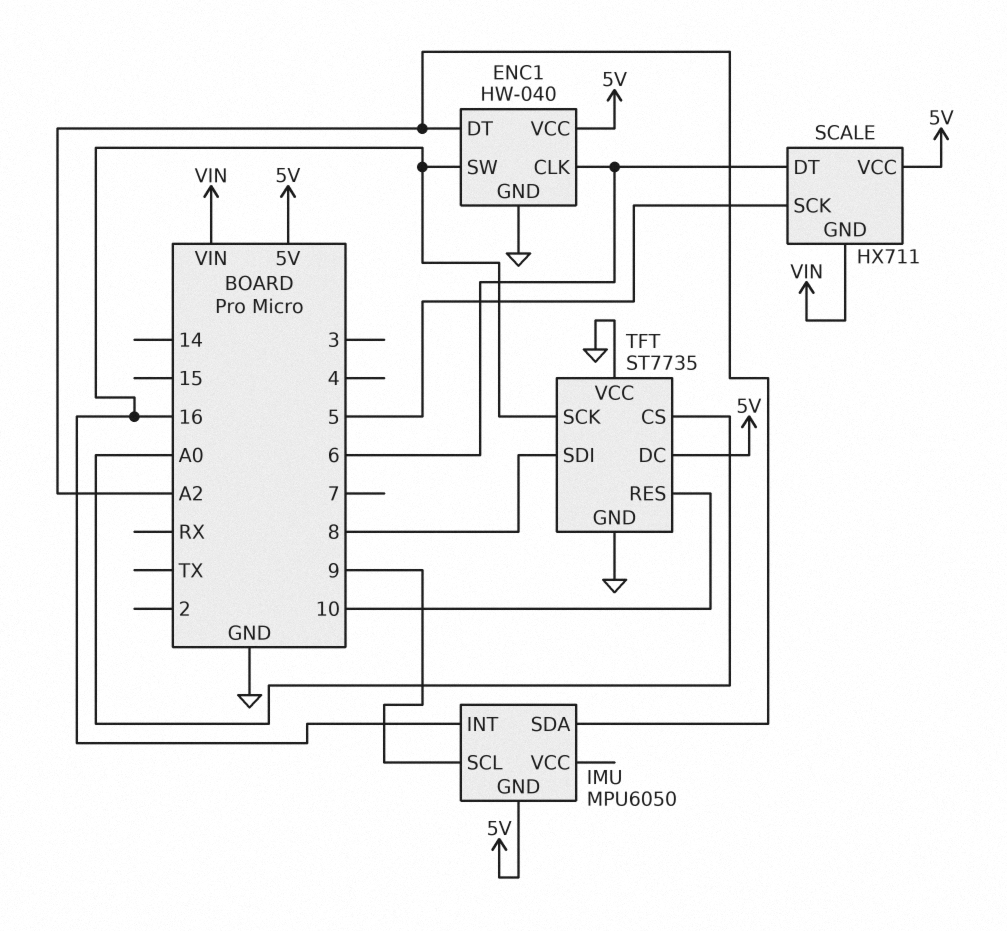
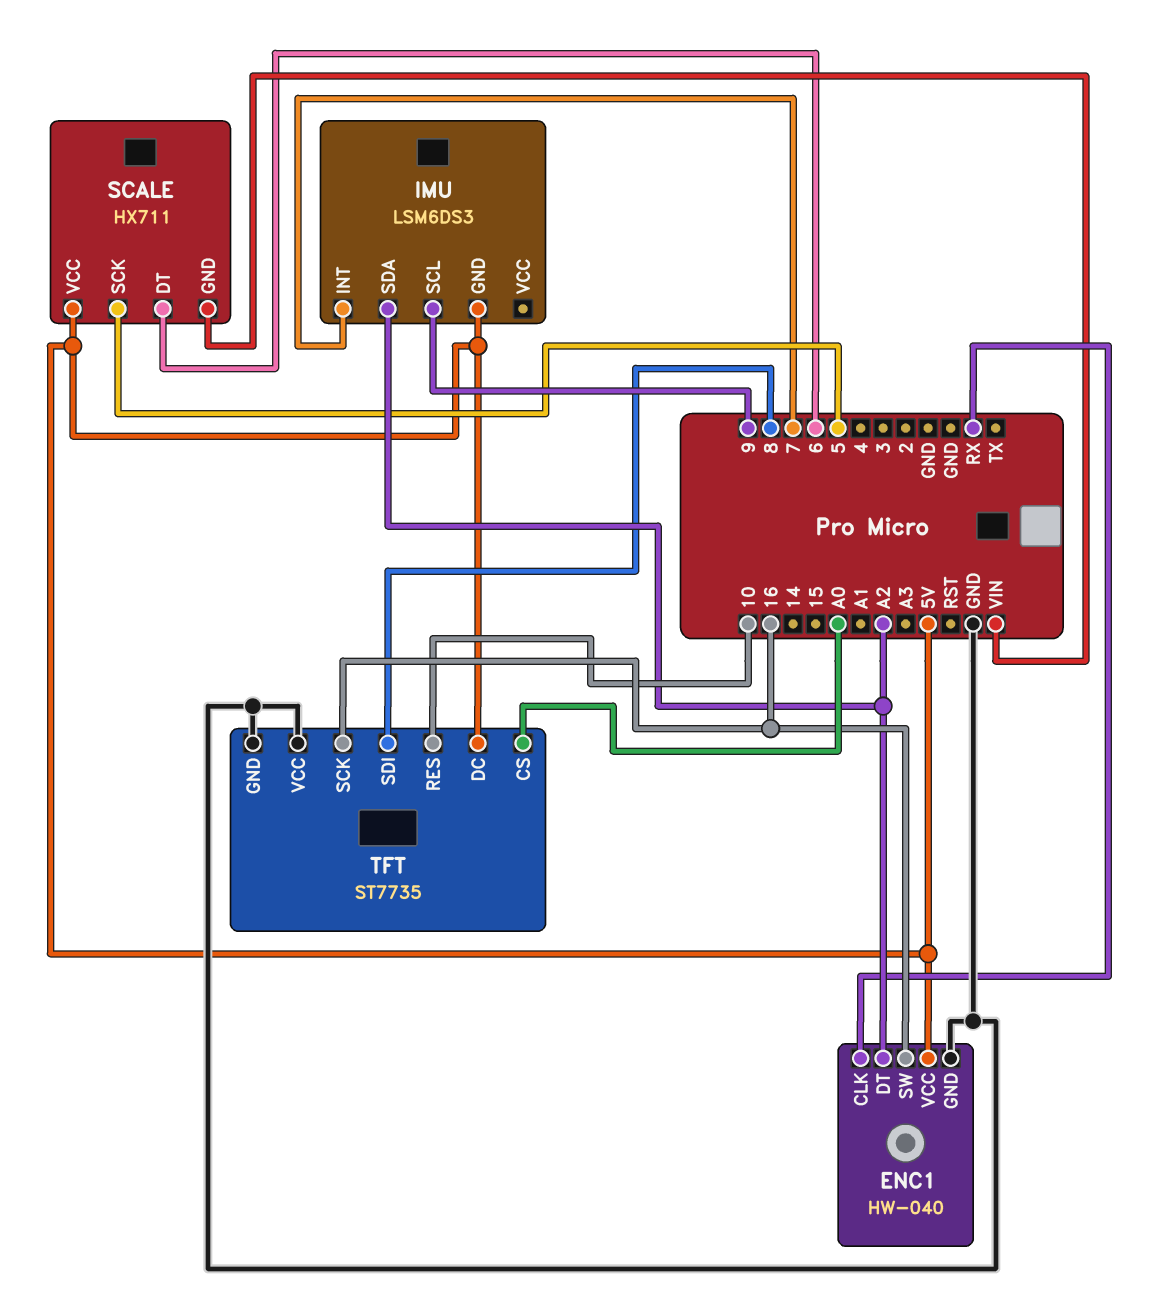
ENC1 pin CLK: 6 -> RX
IMU: MPU6050 -> LSM6DS3
IMU pin INT: 16 -> 7

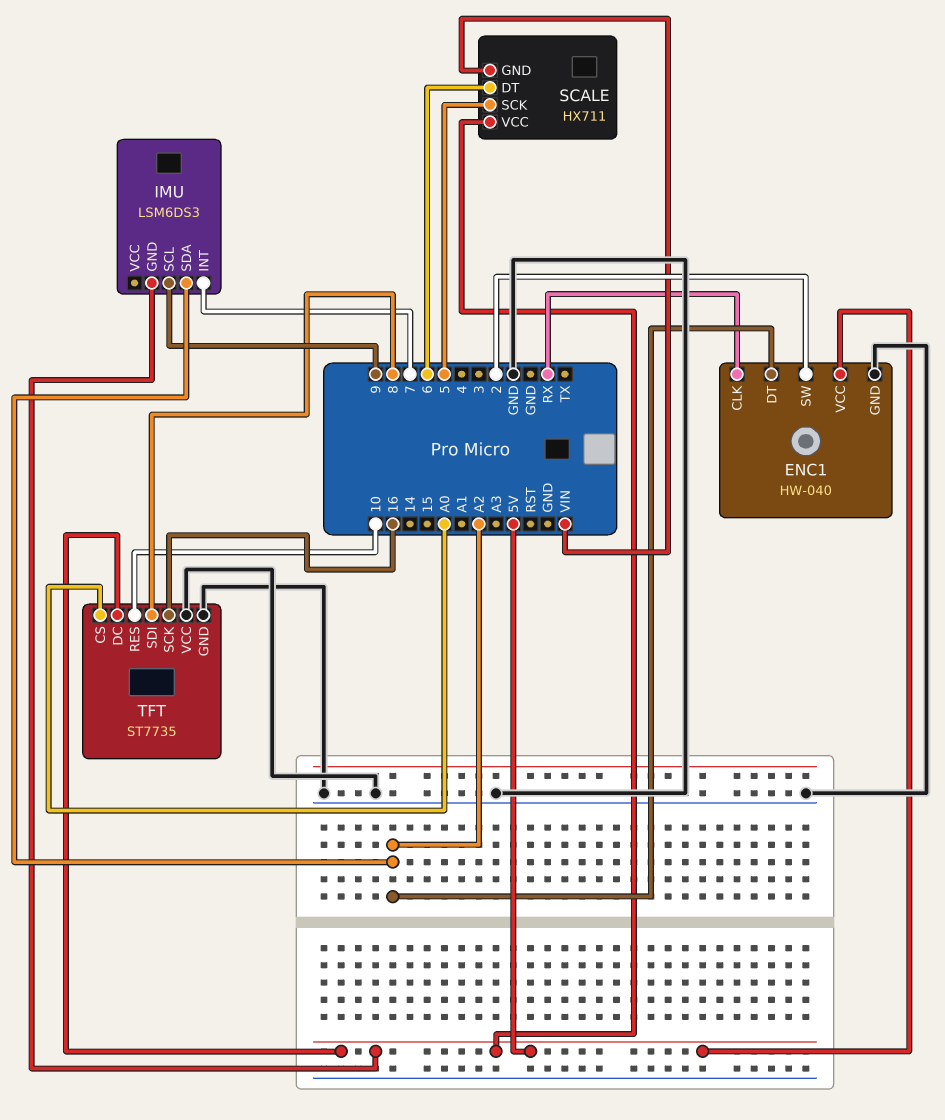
ENC1 pin SW: 16 -> 2

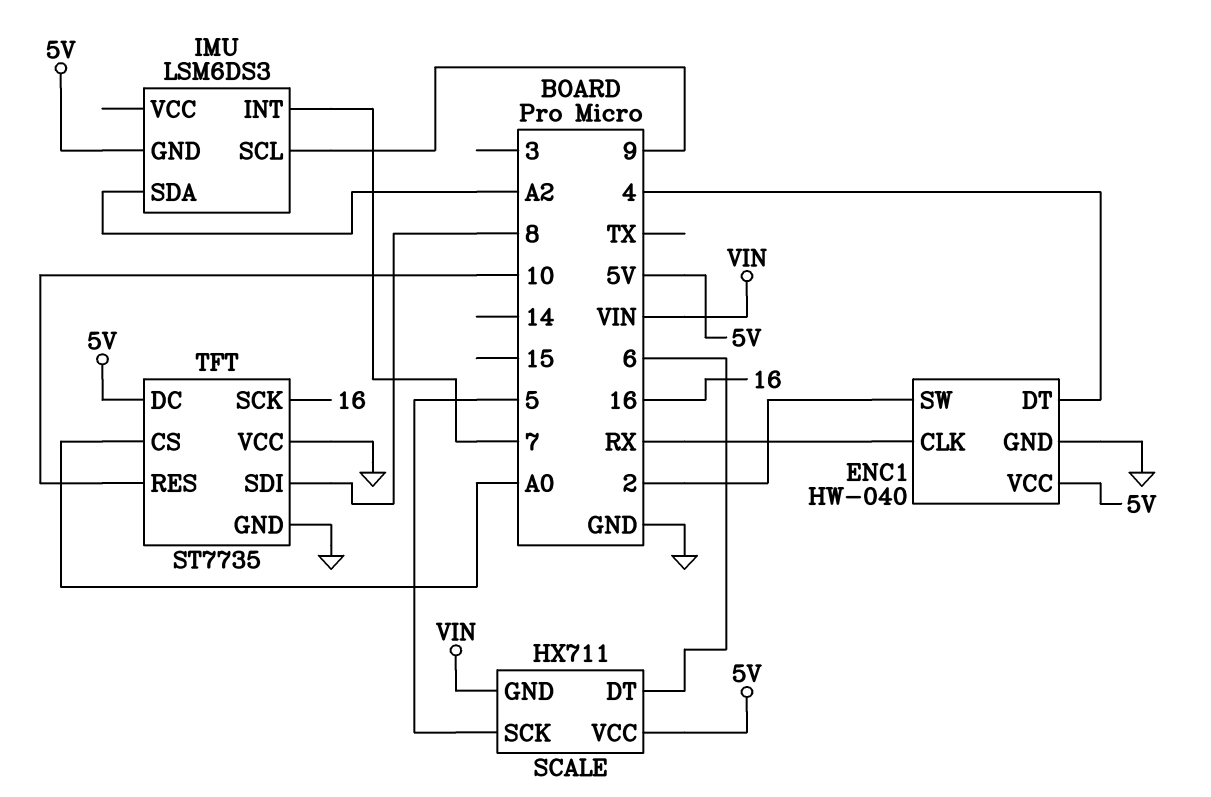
ENC1 pin DT: A2 -> 4

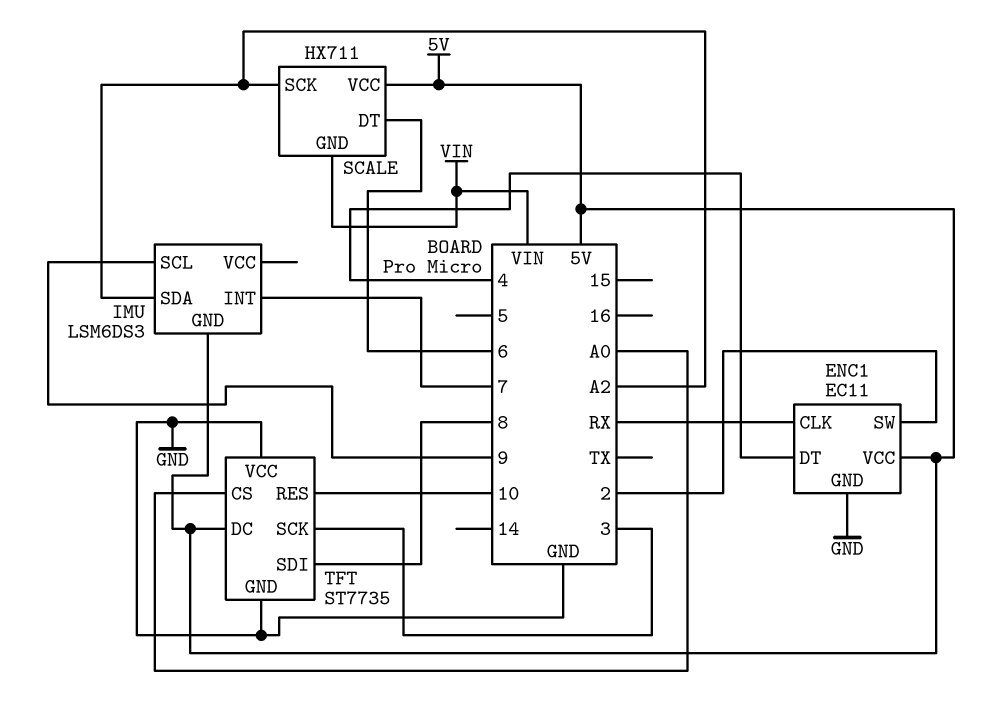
ENC1: HW-040 -> EC11
SCALE pin SCK: 5 -> A2
TFT pin SCK: 16 -> 3

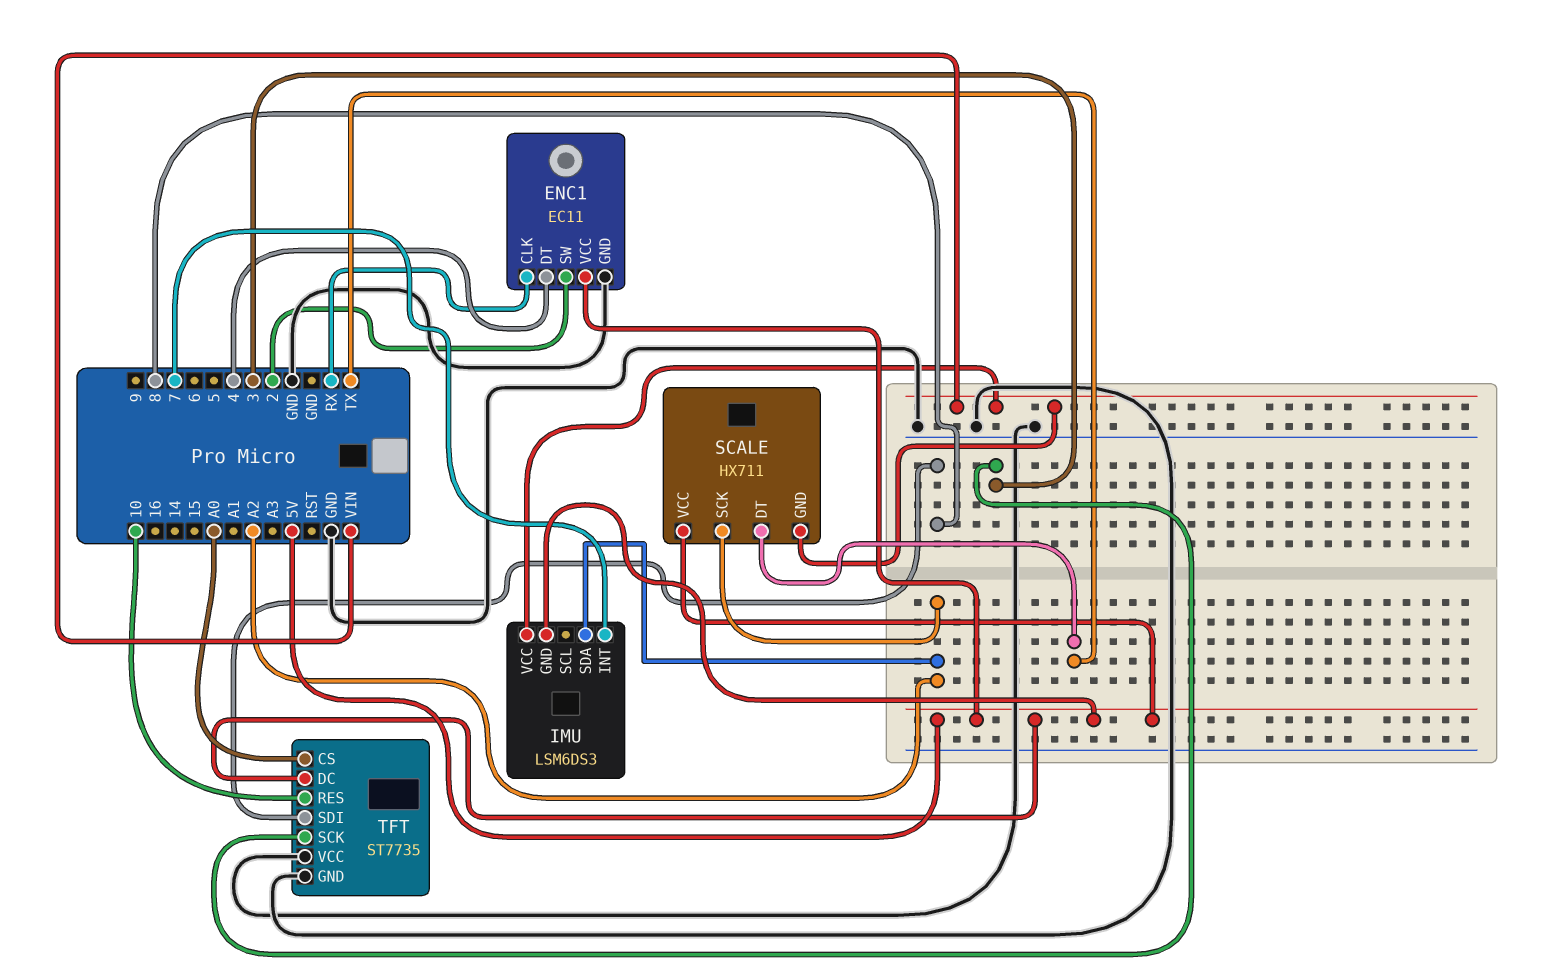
IMU pin SCL: 9 -> none
IMU pin VCC: none -> VIN
SCALE pin DT: 6 -> TX

